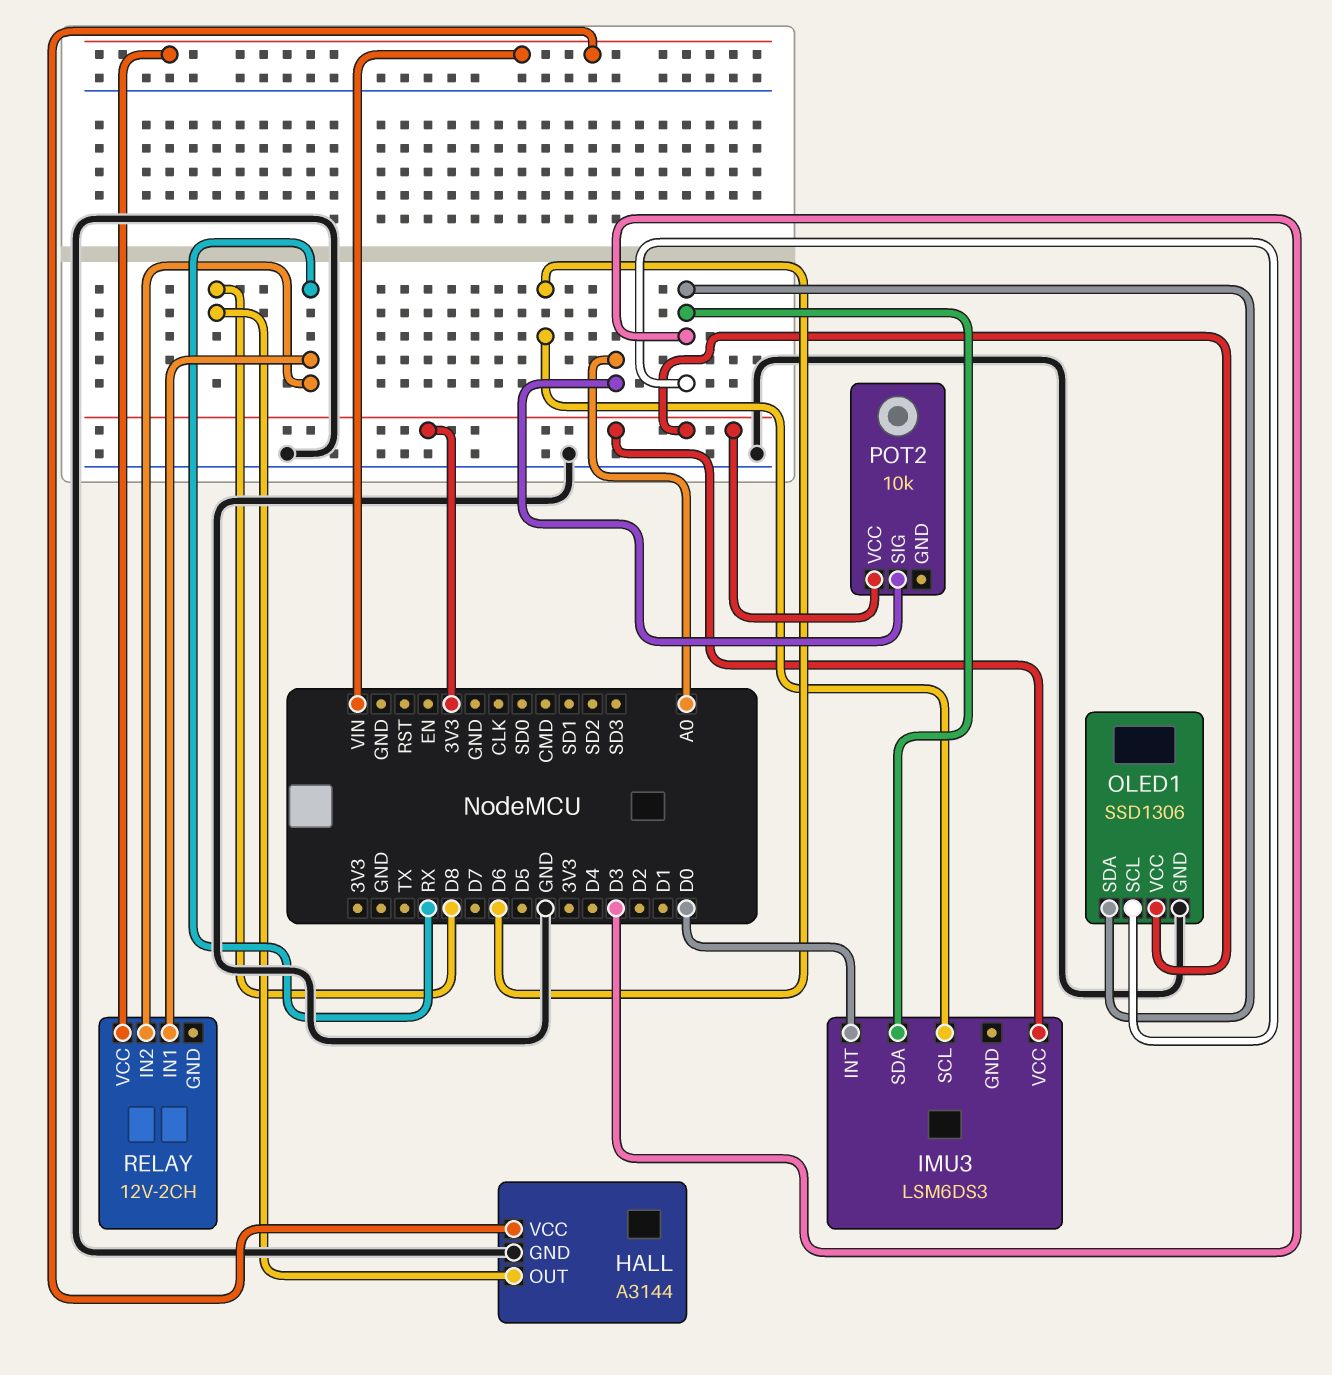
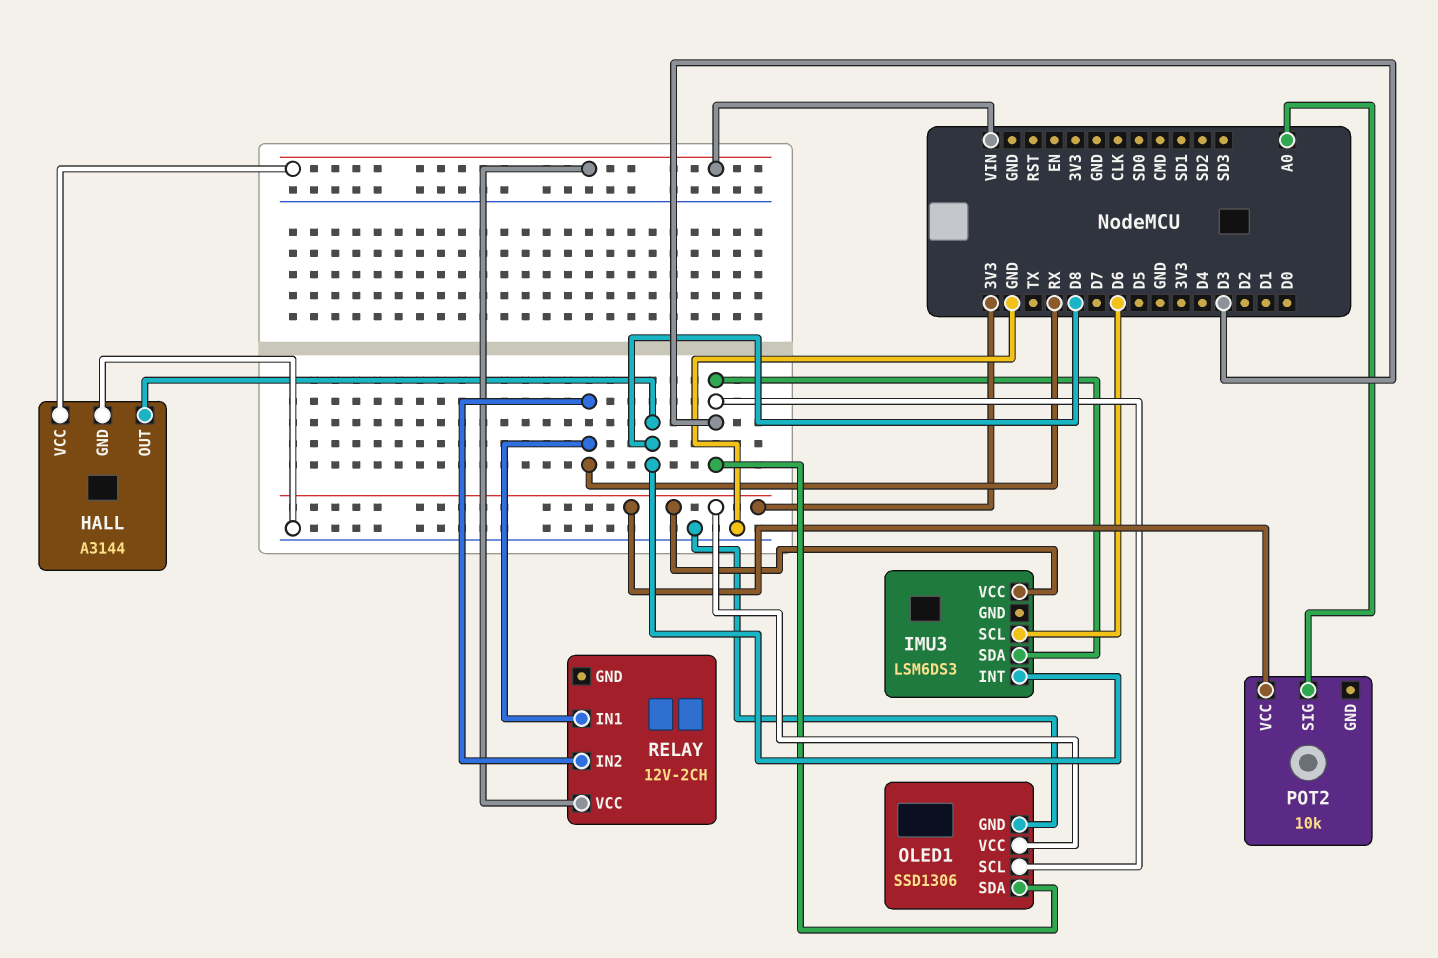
IMU3 pin INT: D0 -> D8

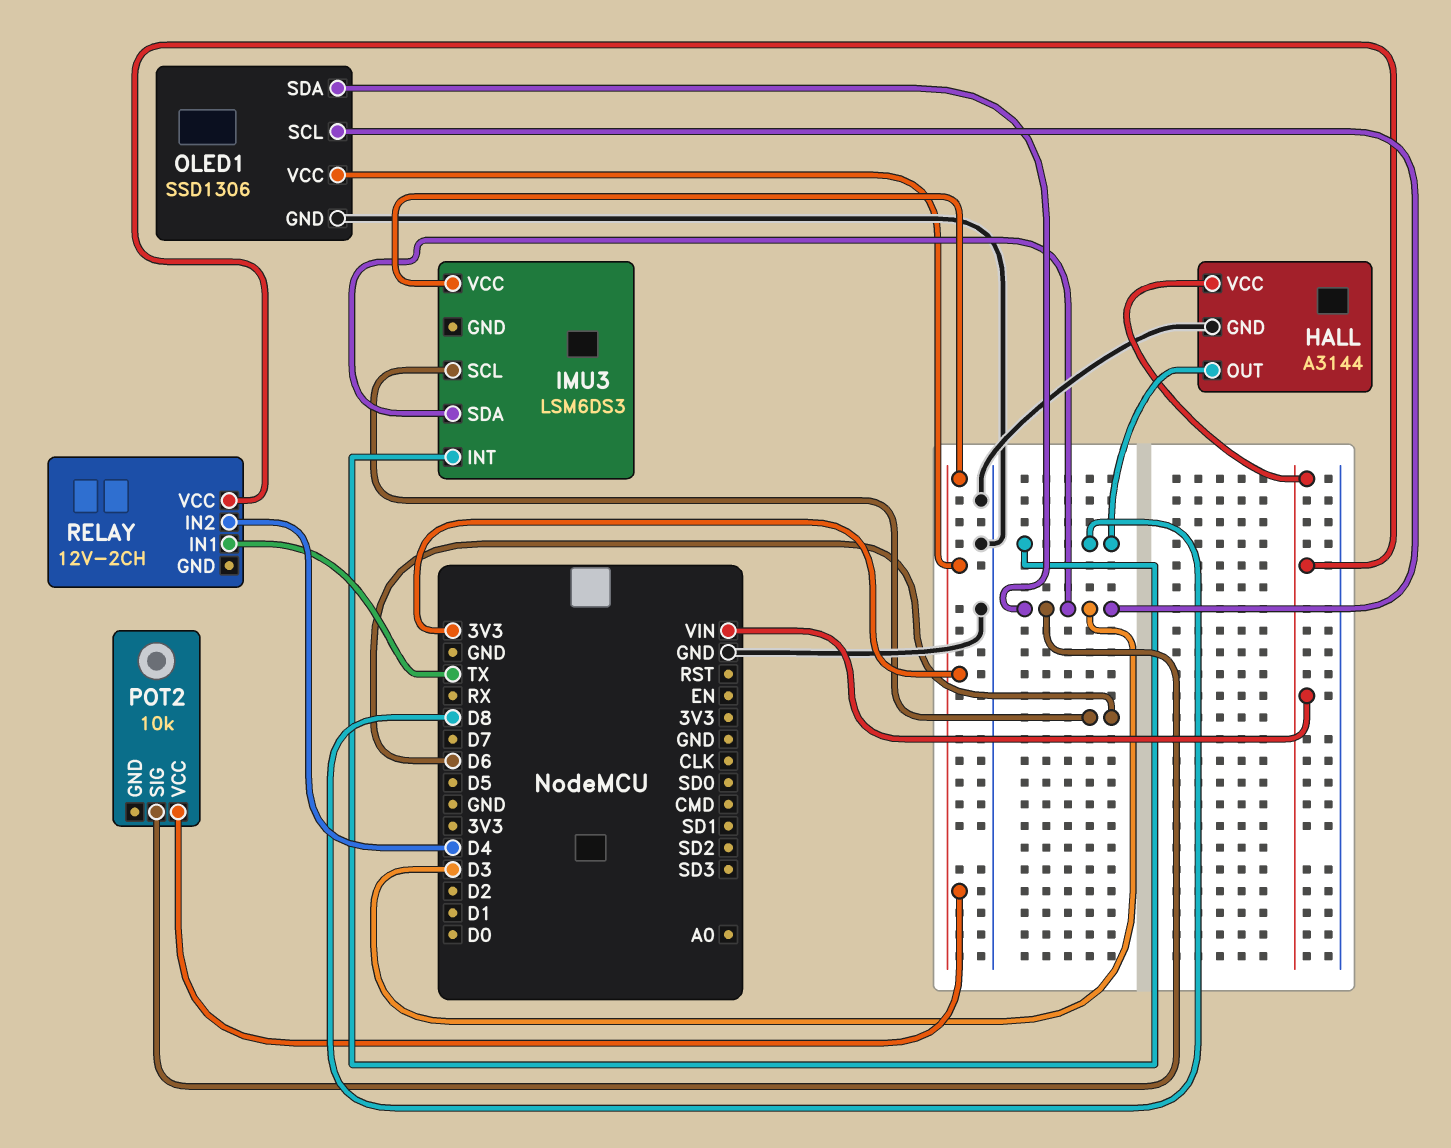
POT2 pin SIG: A0 -> D3
RELAY pin IN1: RX -> TX
RELAY pin IN2: RX -> D4

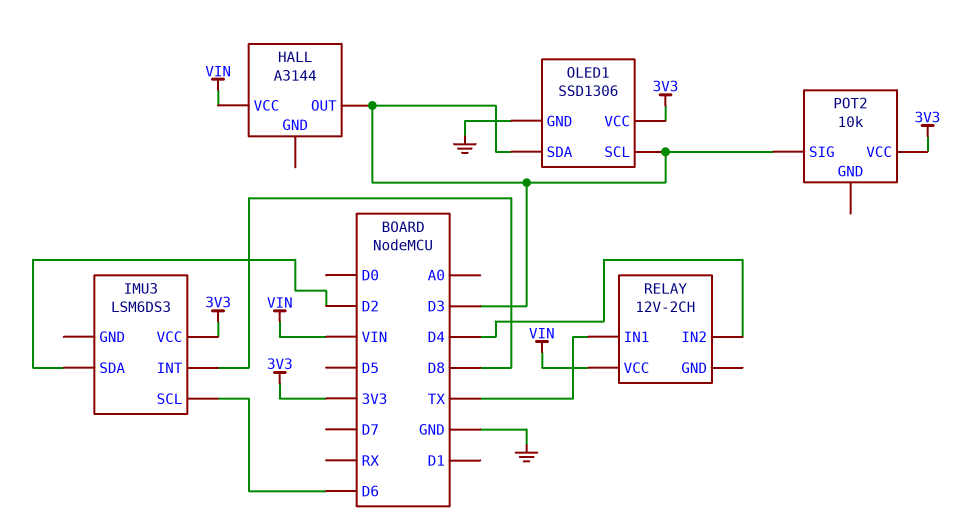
HALL pin GND: GND -> none
HALL pin OUT: D8 -> D3
IMU3 pin SDA: D3 -> D2

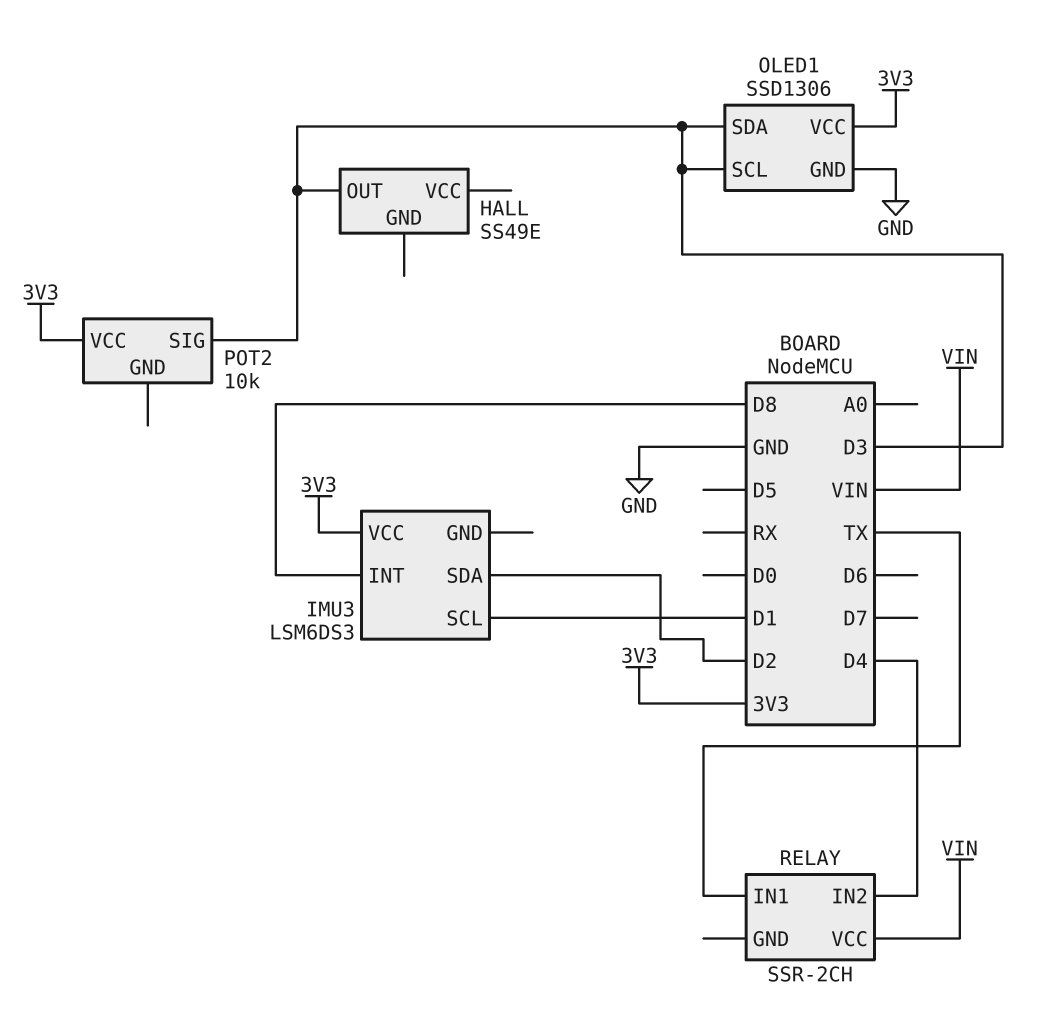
HALL: A3144 -> SS49E
HALL pin VCC: VIN -> none
IMU3 pin SCL: D6 -> D1
RELAY: 12V-2CH -> SSR-2CH

